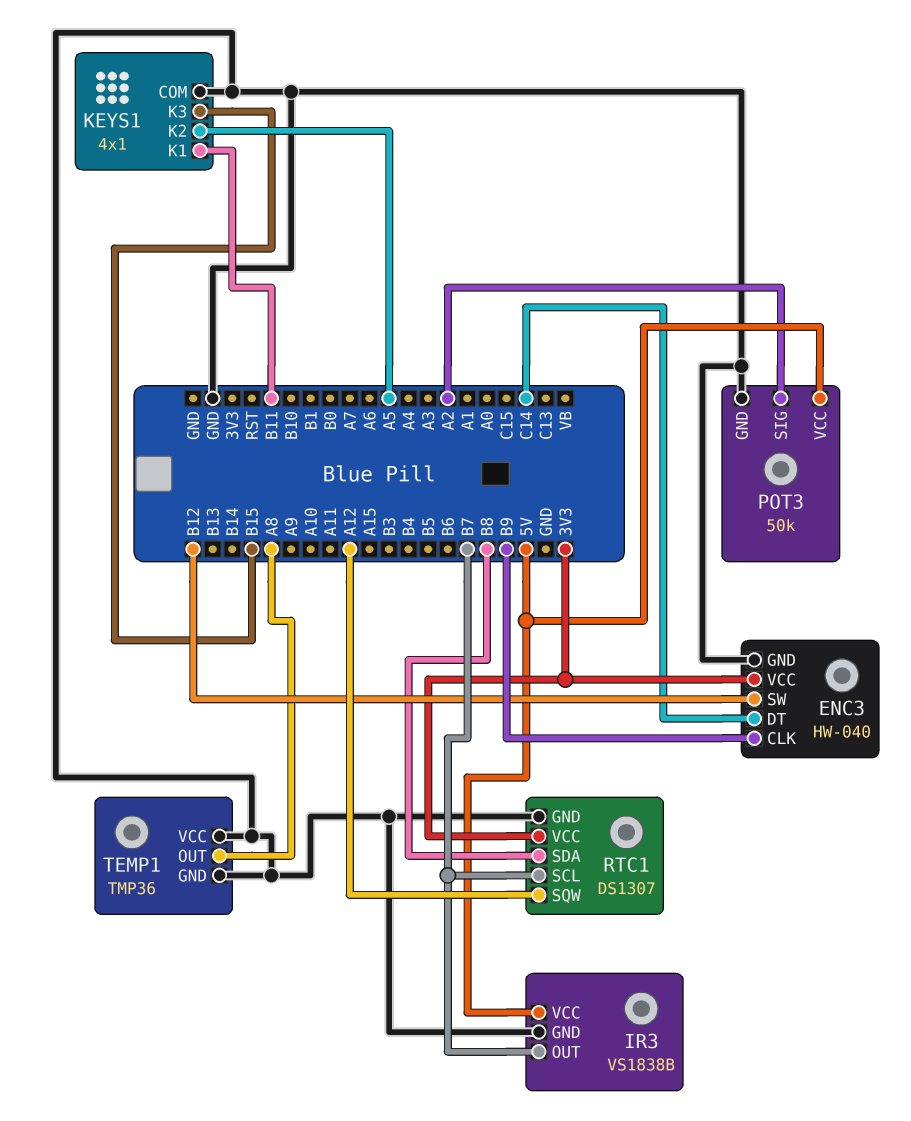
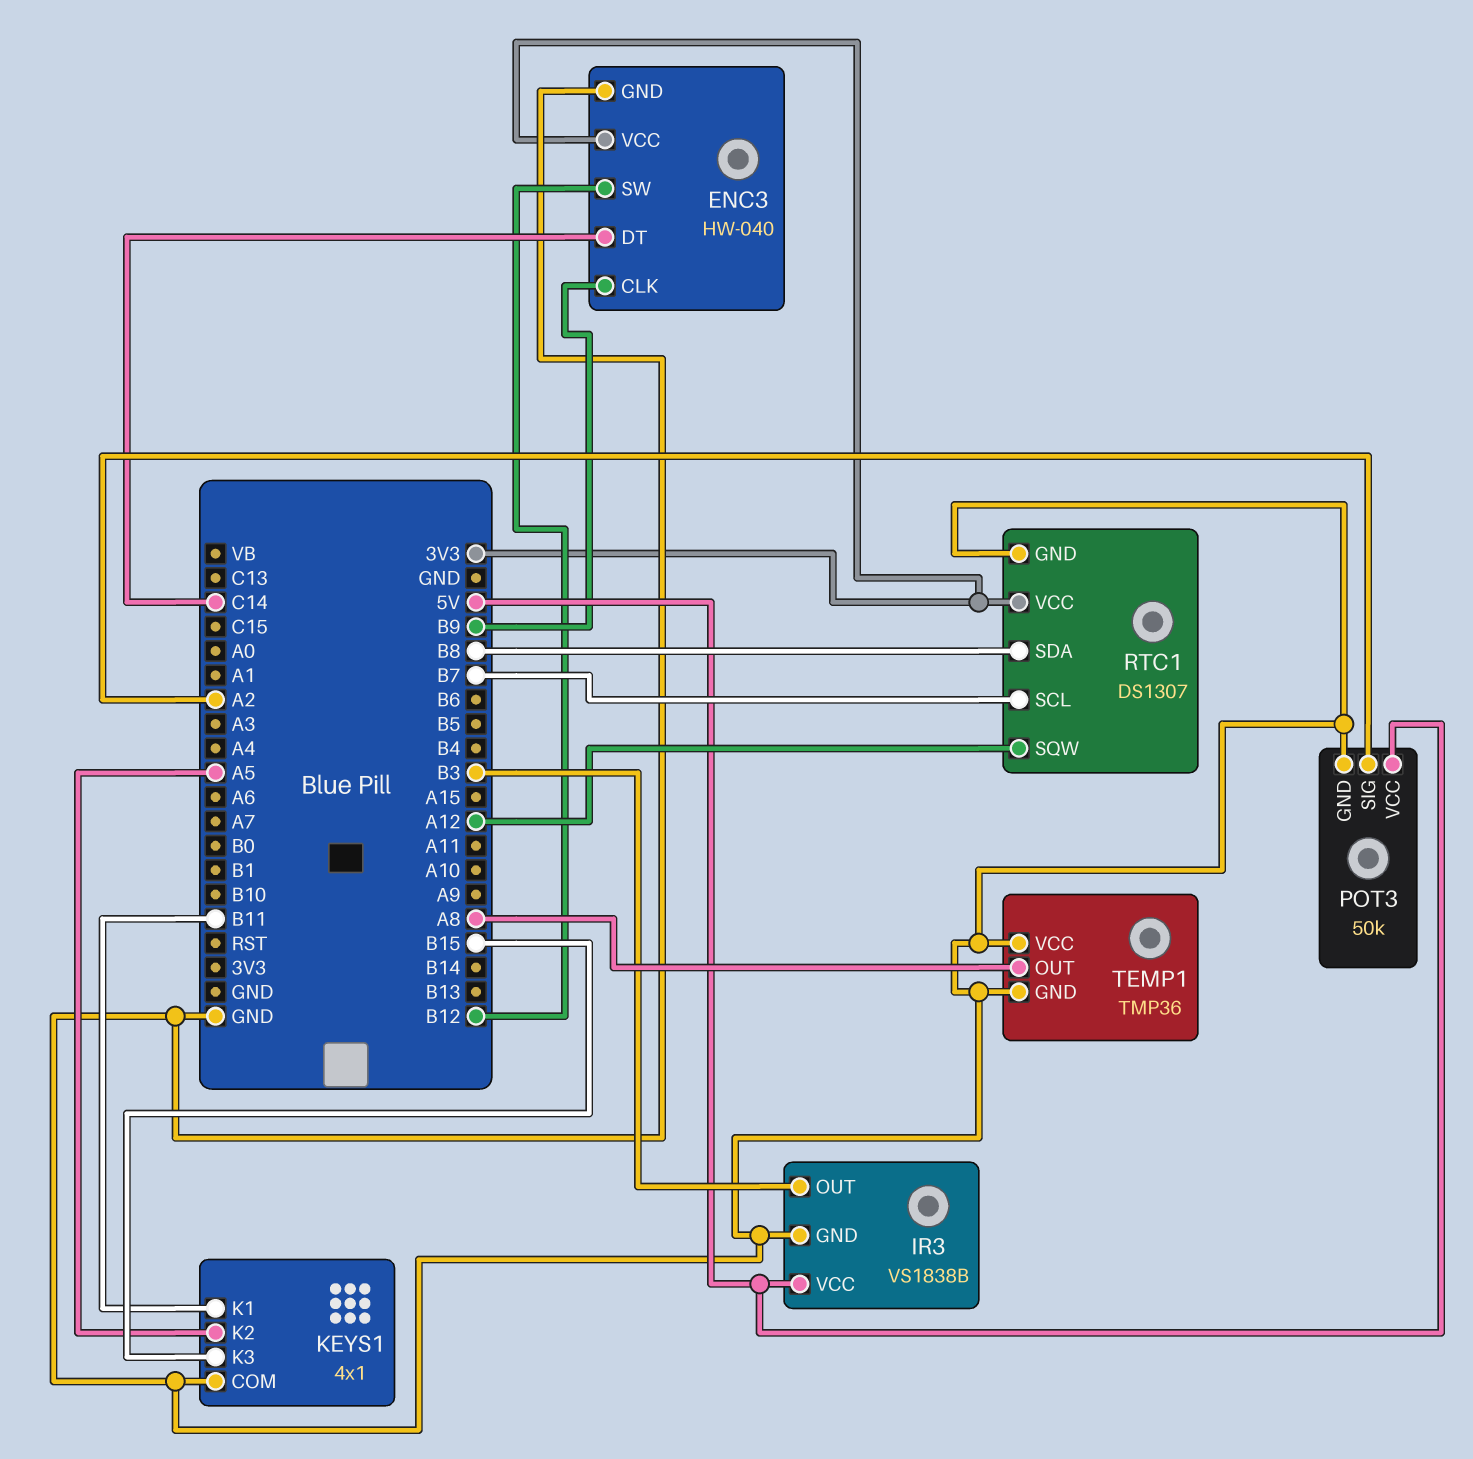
IR3 pin OUT: B7 -> B3

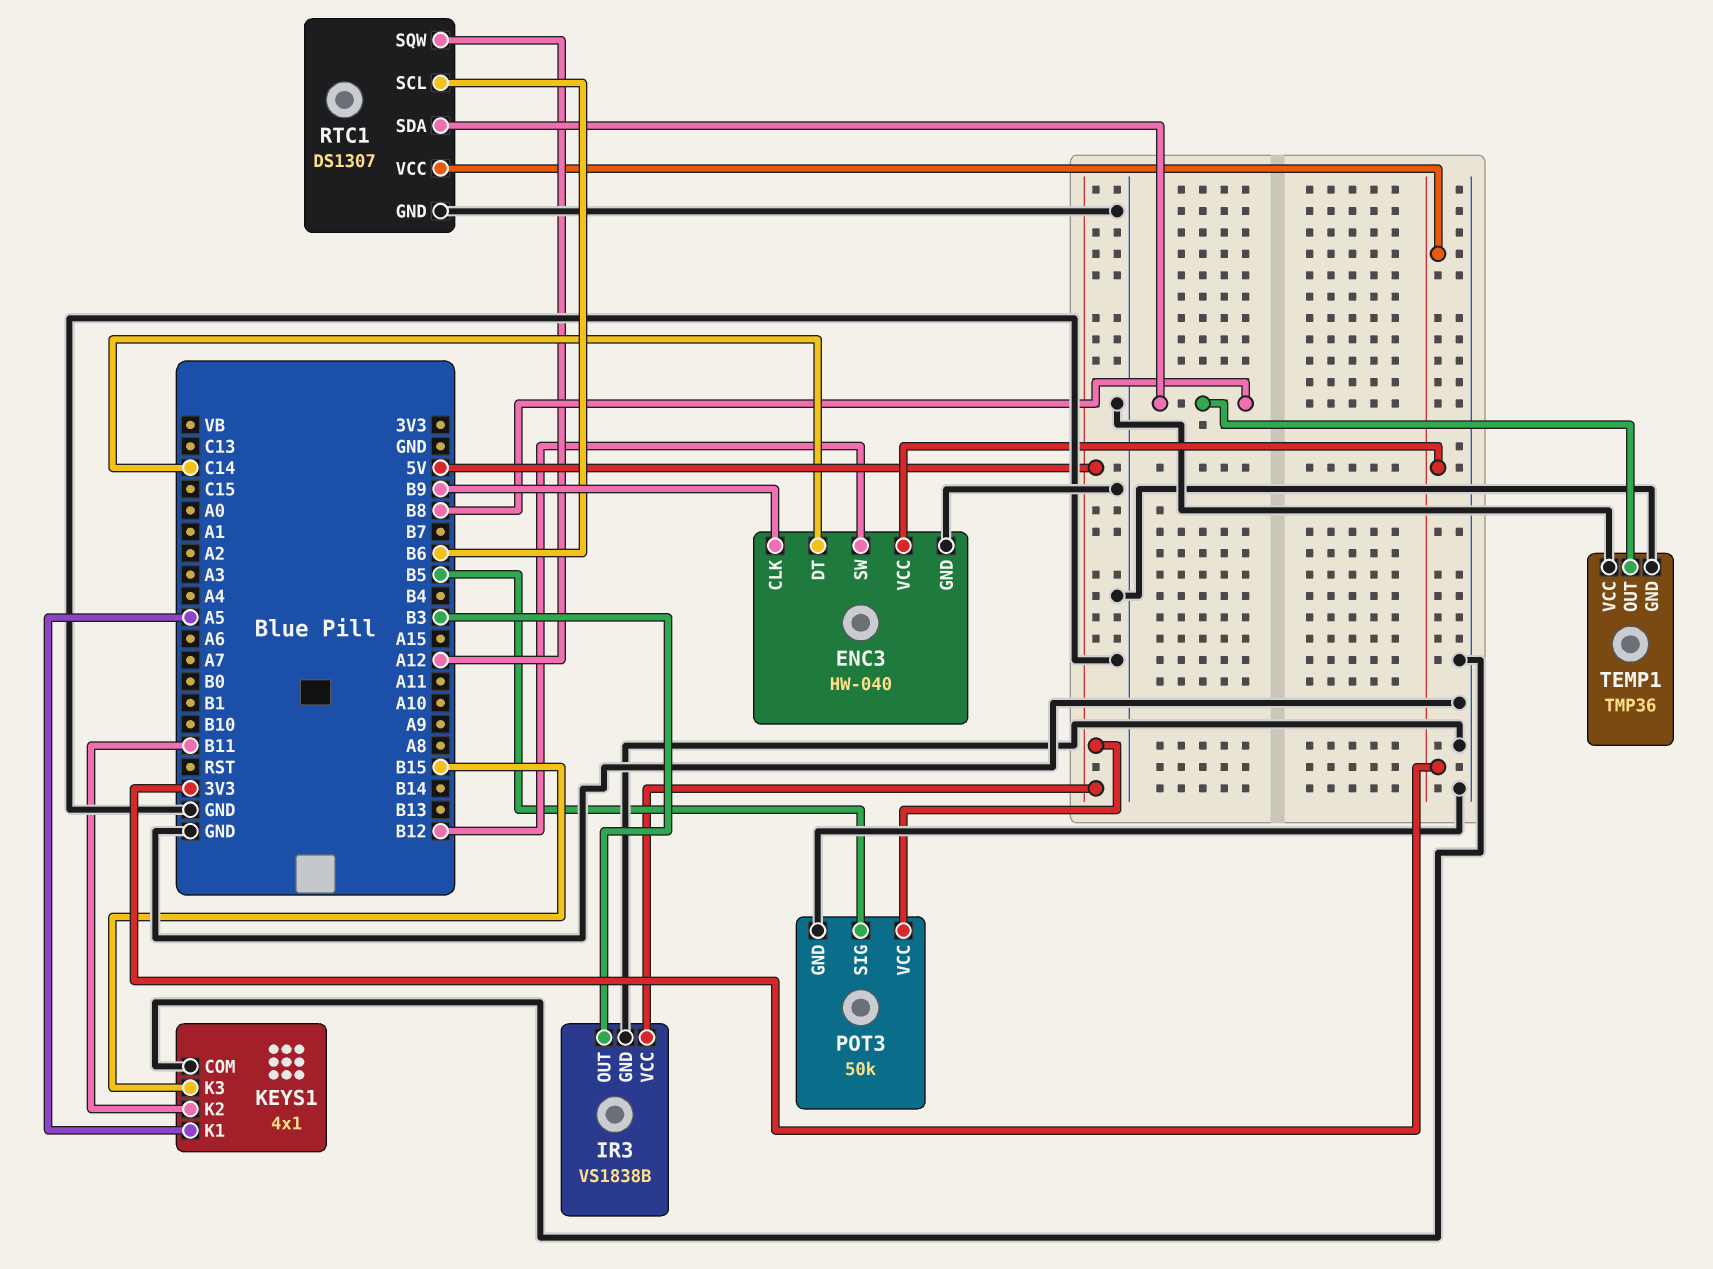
KEYS1 pin K1: B11 -> A5
KEYS1 pin K2: A5 -> B11
POT3 pin SIG: A2 -> B5
RTC1 pin SCL: B7 -> B6
TEMP1 pin OUT: A8 -> B8

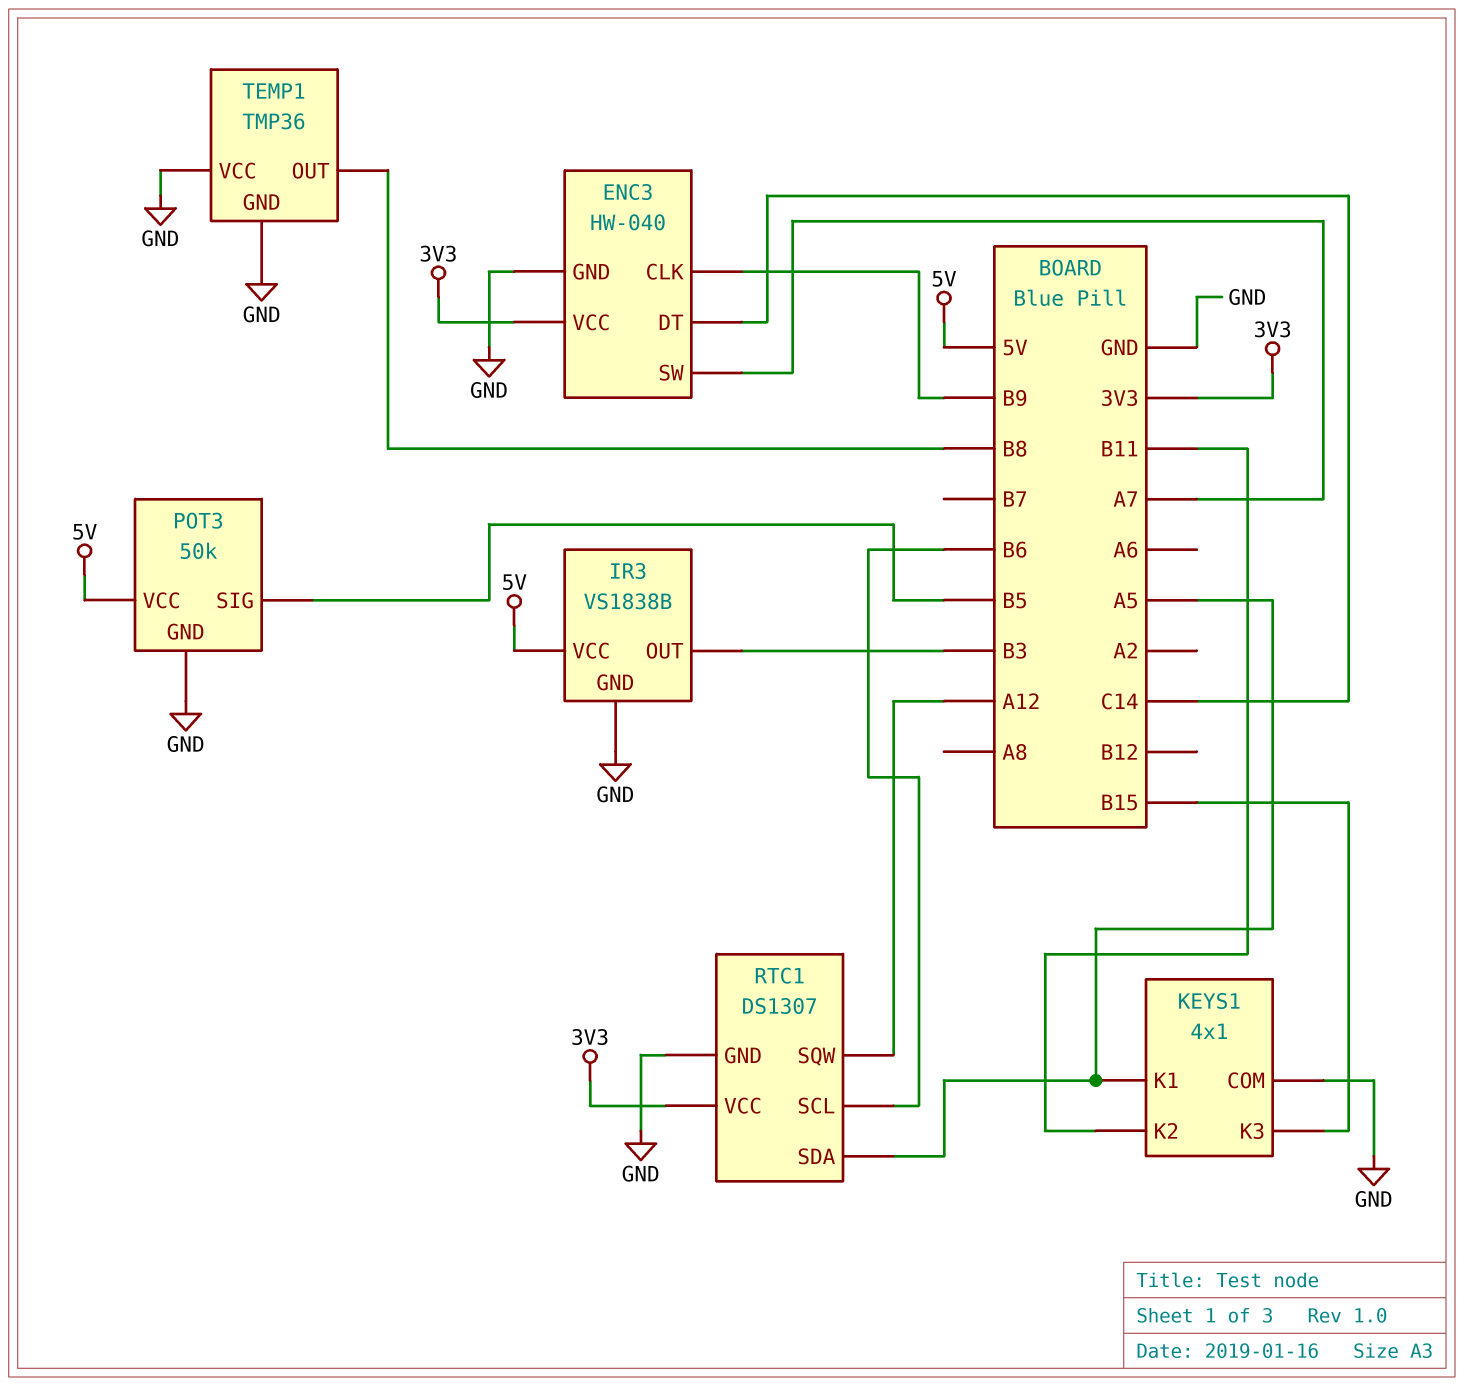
ENC3 pin SW: B12 -> A7
RTC1 pin SDA: B8 -> A5

